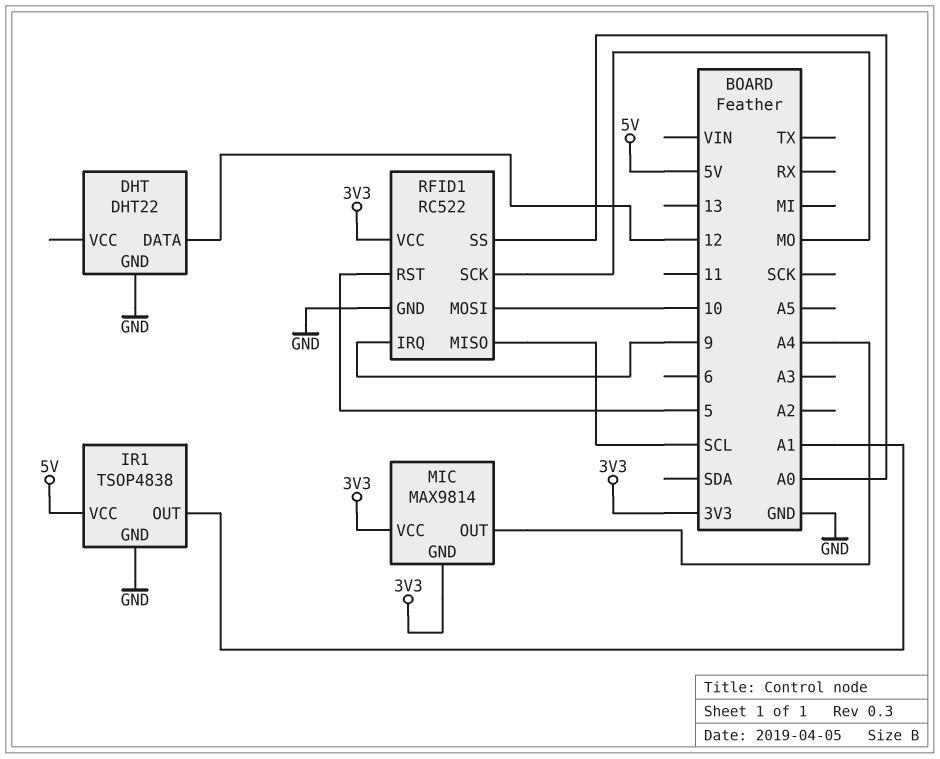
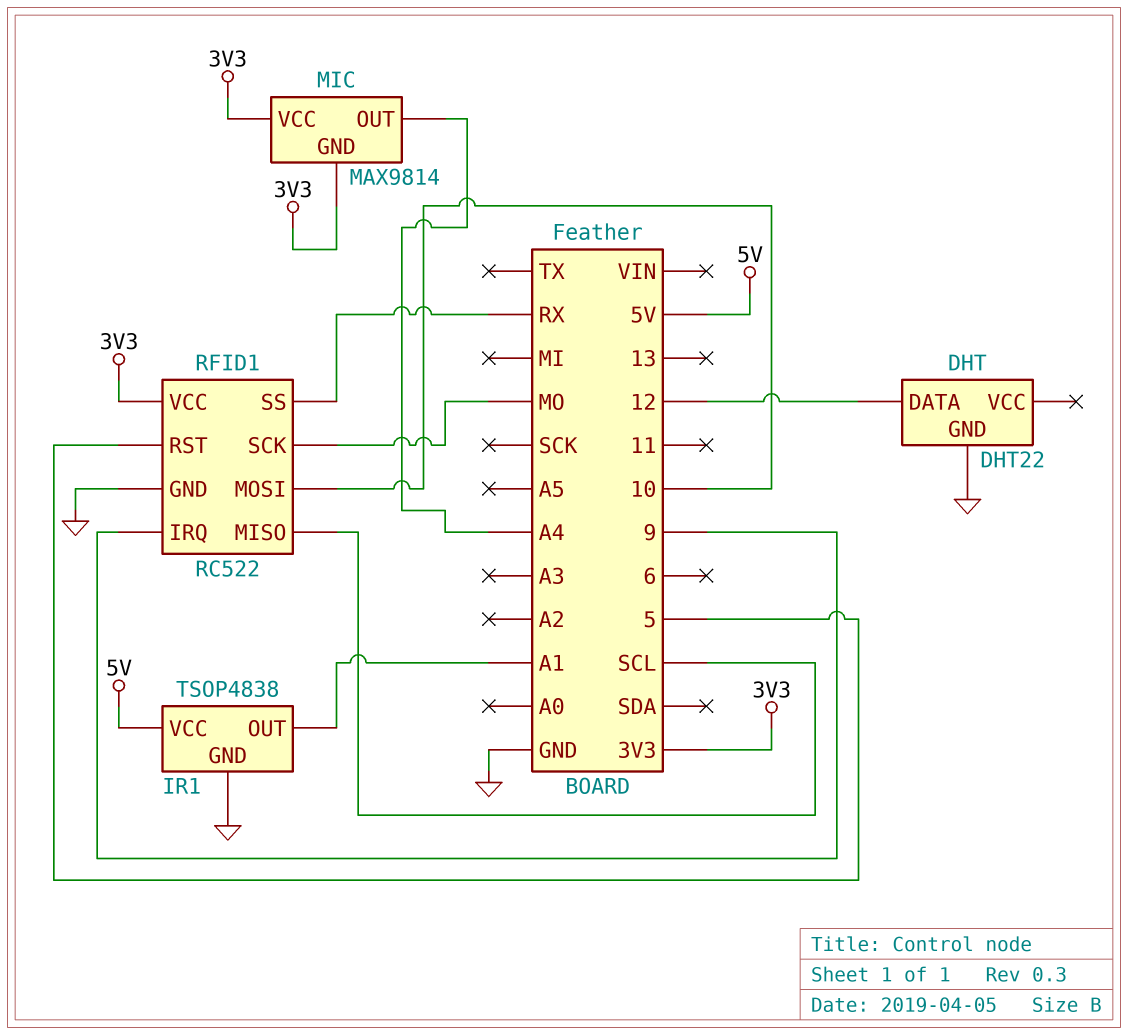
RFID1 pin SS: A0 -> RX

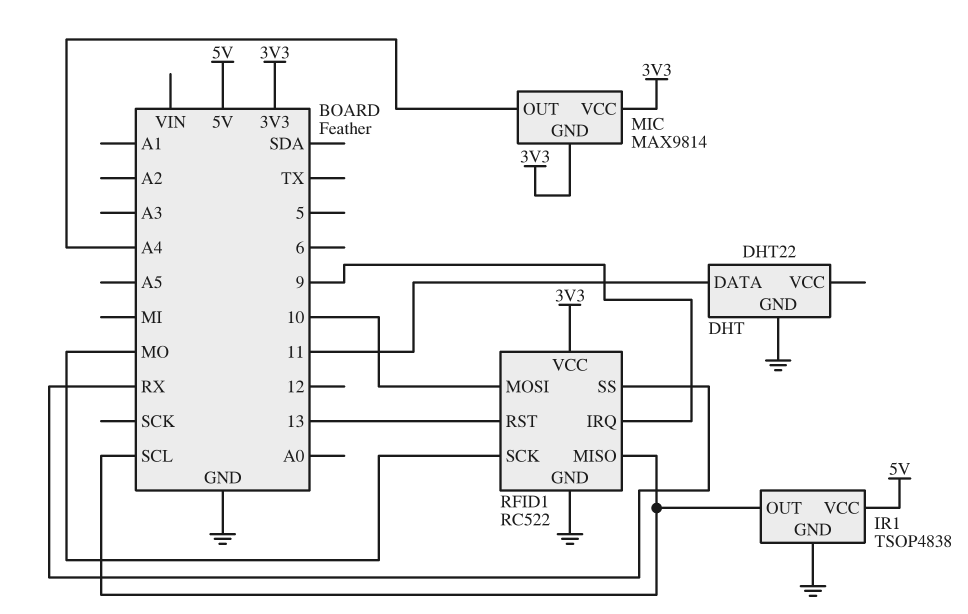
DHT pin DATA: 12 -> 11
IR1 pin OUT: A1 -> SCL
RFID1 pin RST: 5 -> 13

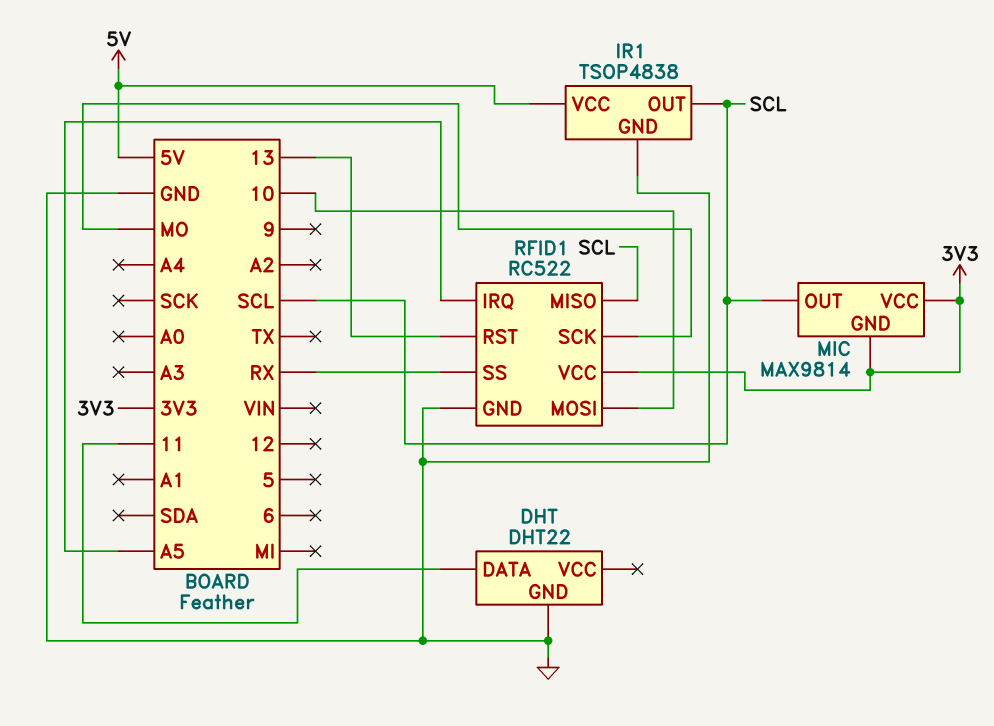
MIC pin OUT: A4 -> SCL
RFID1 pin IRQ: 9 -> A5

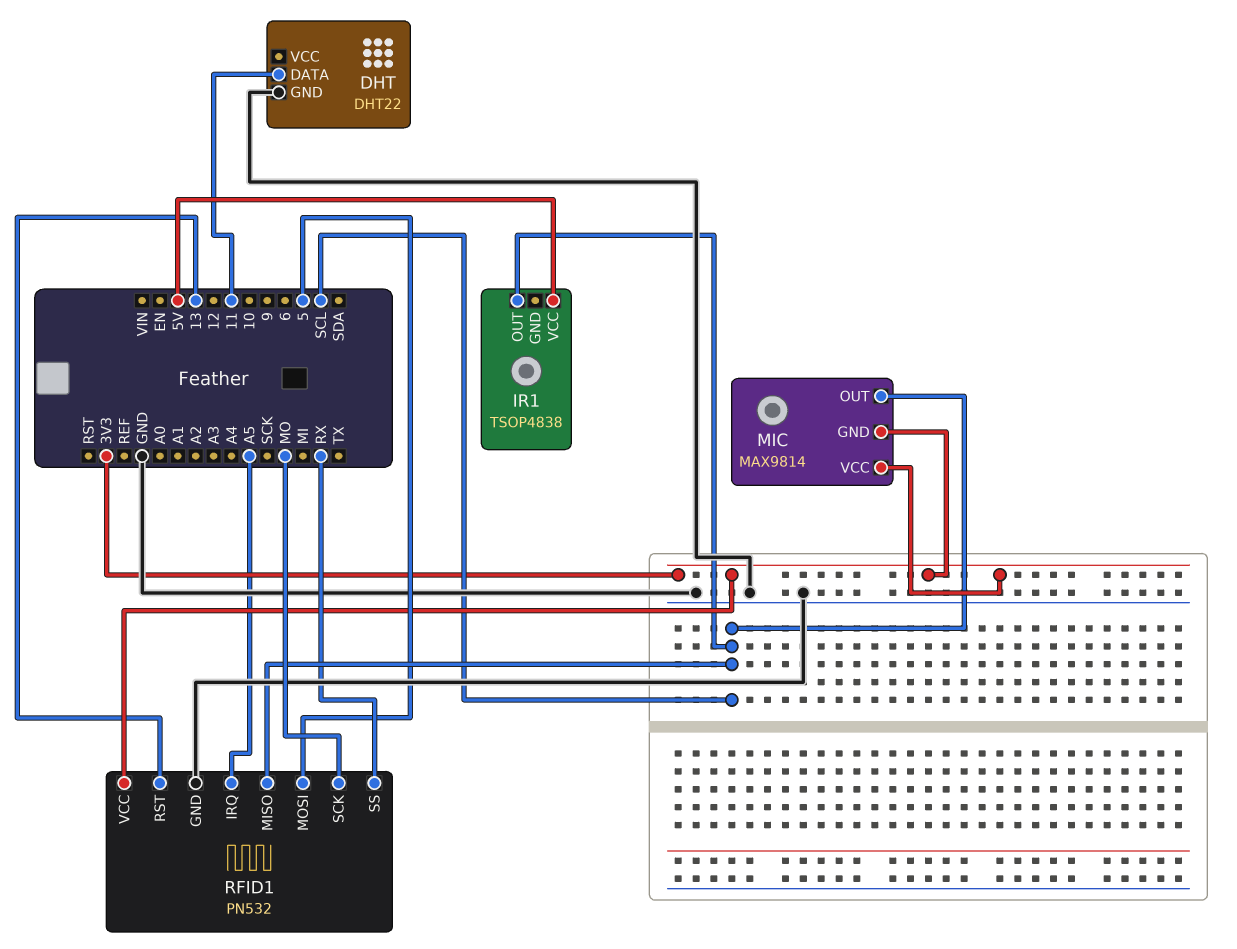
IR1 pin GND: GND -> none
RFID1: RC522 -> PN532
RFID1 pin MOSI: 10 -> 5

